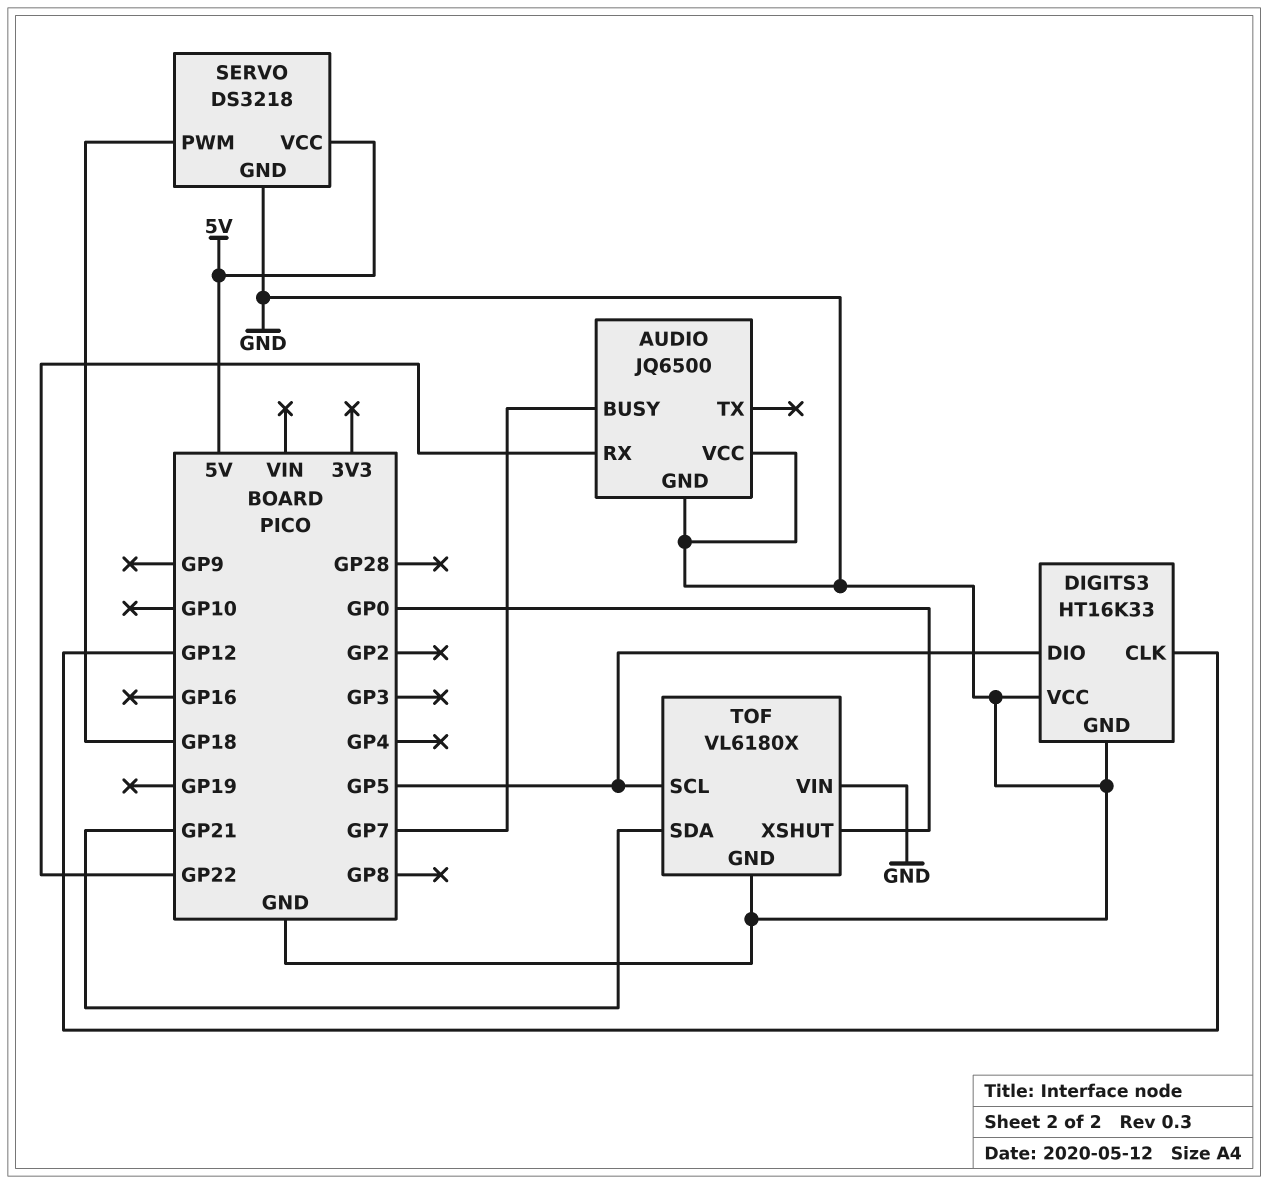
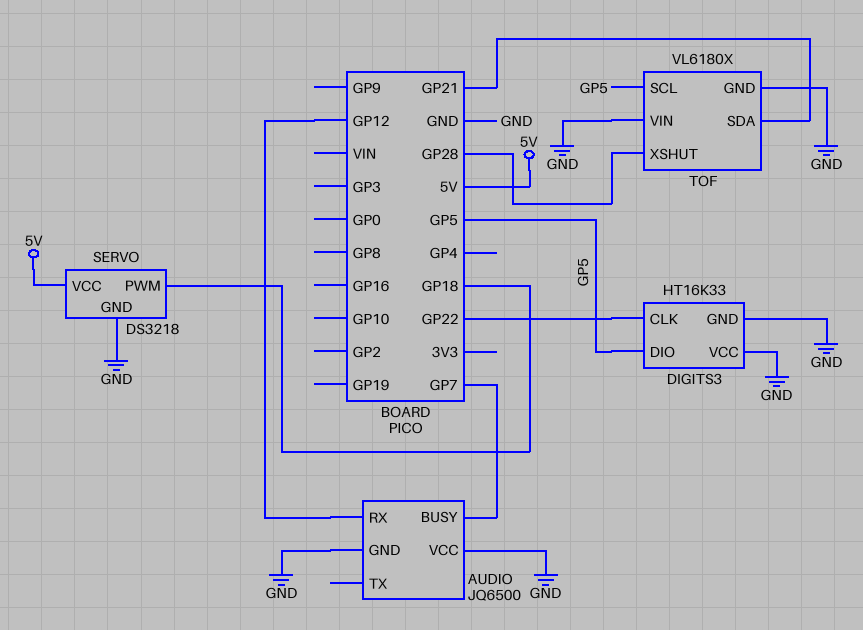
AUDIO pin RX: GP22 -> GP12
DIGITS3 pin CLK: GP12 -> GP22
TOF pin XSHUT: GP0 -> GP28

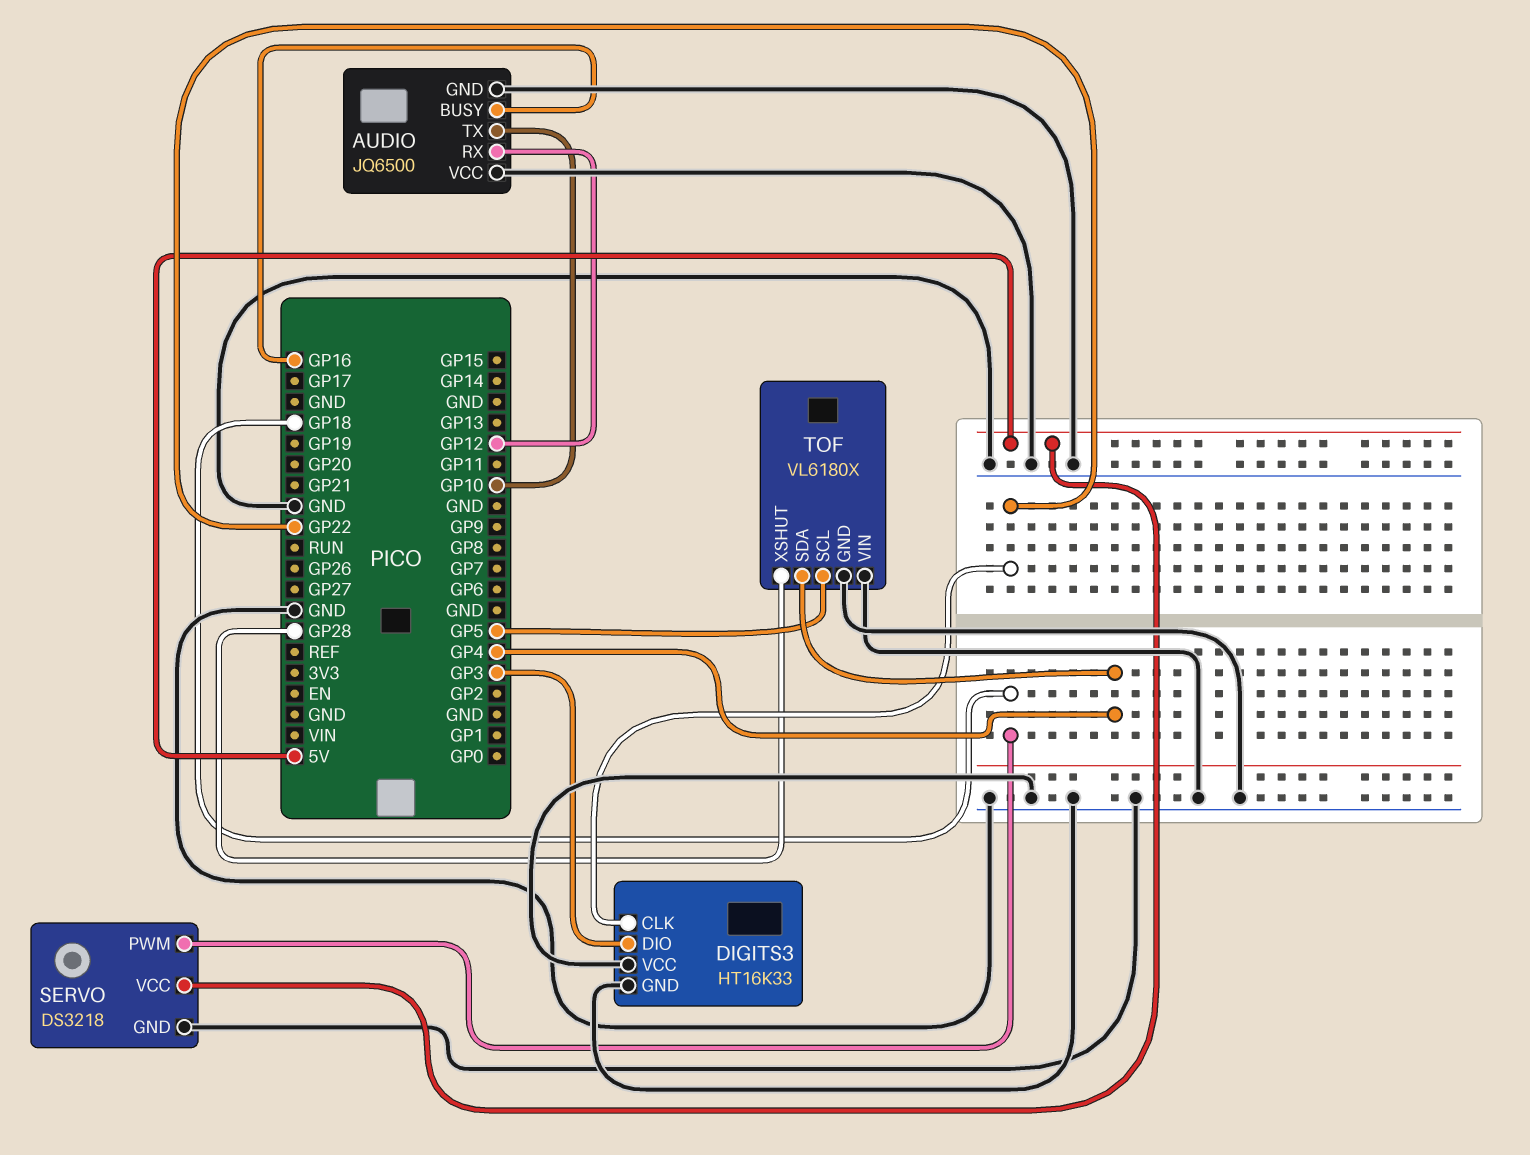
AUDIO pin BUSY: GP7 -> GP16
AUDIO pin TX: none -> GP10
DIGITS3 pin DIO: GP5 -> GP3
TOF pin SDA: GP21 -> GP4

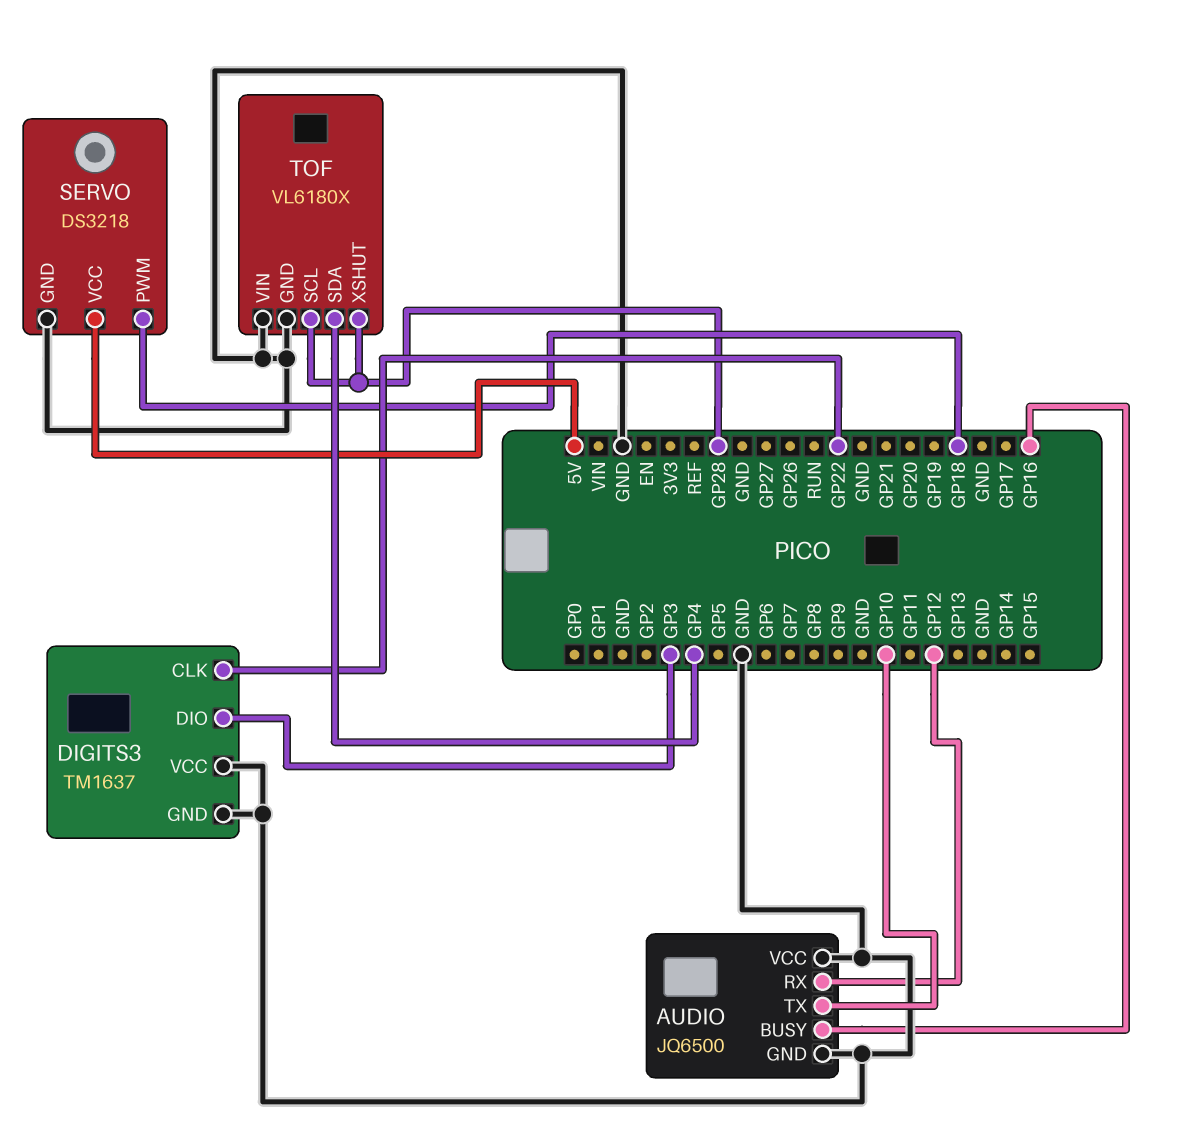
DIGITS3: HT16K33 -> TM1637
TOF pin SCL: GP5 -> GP28

